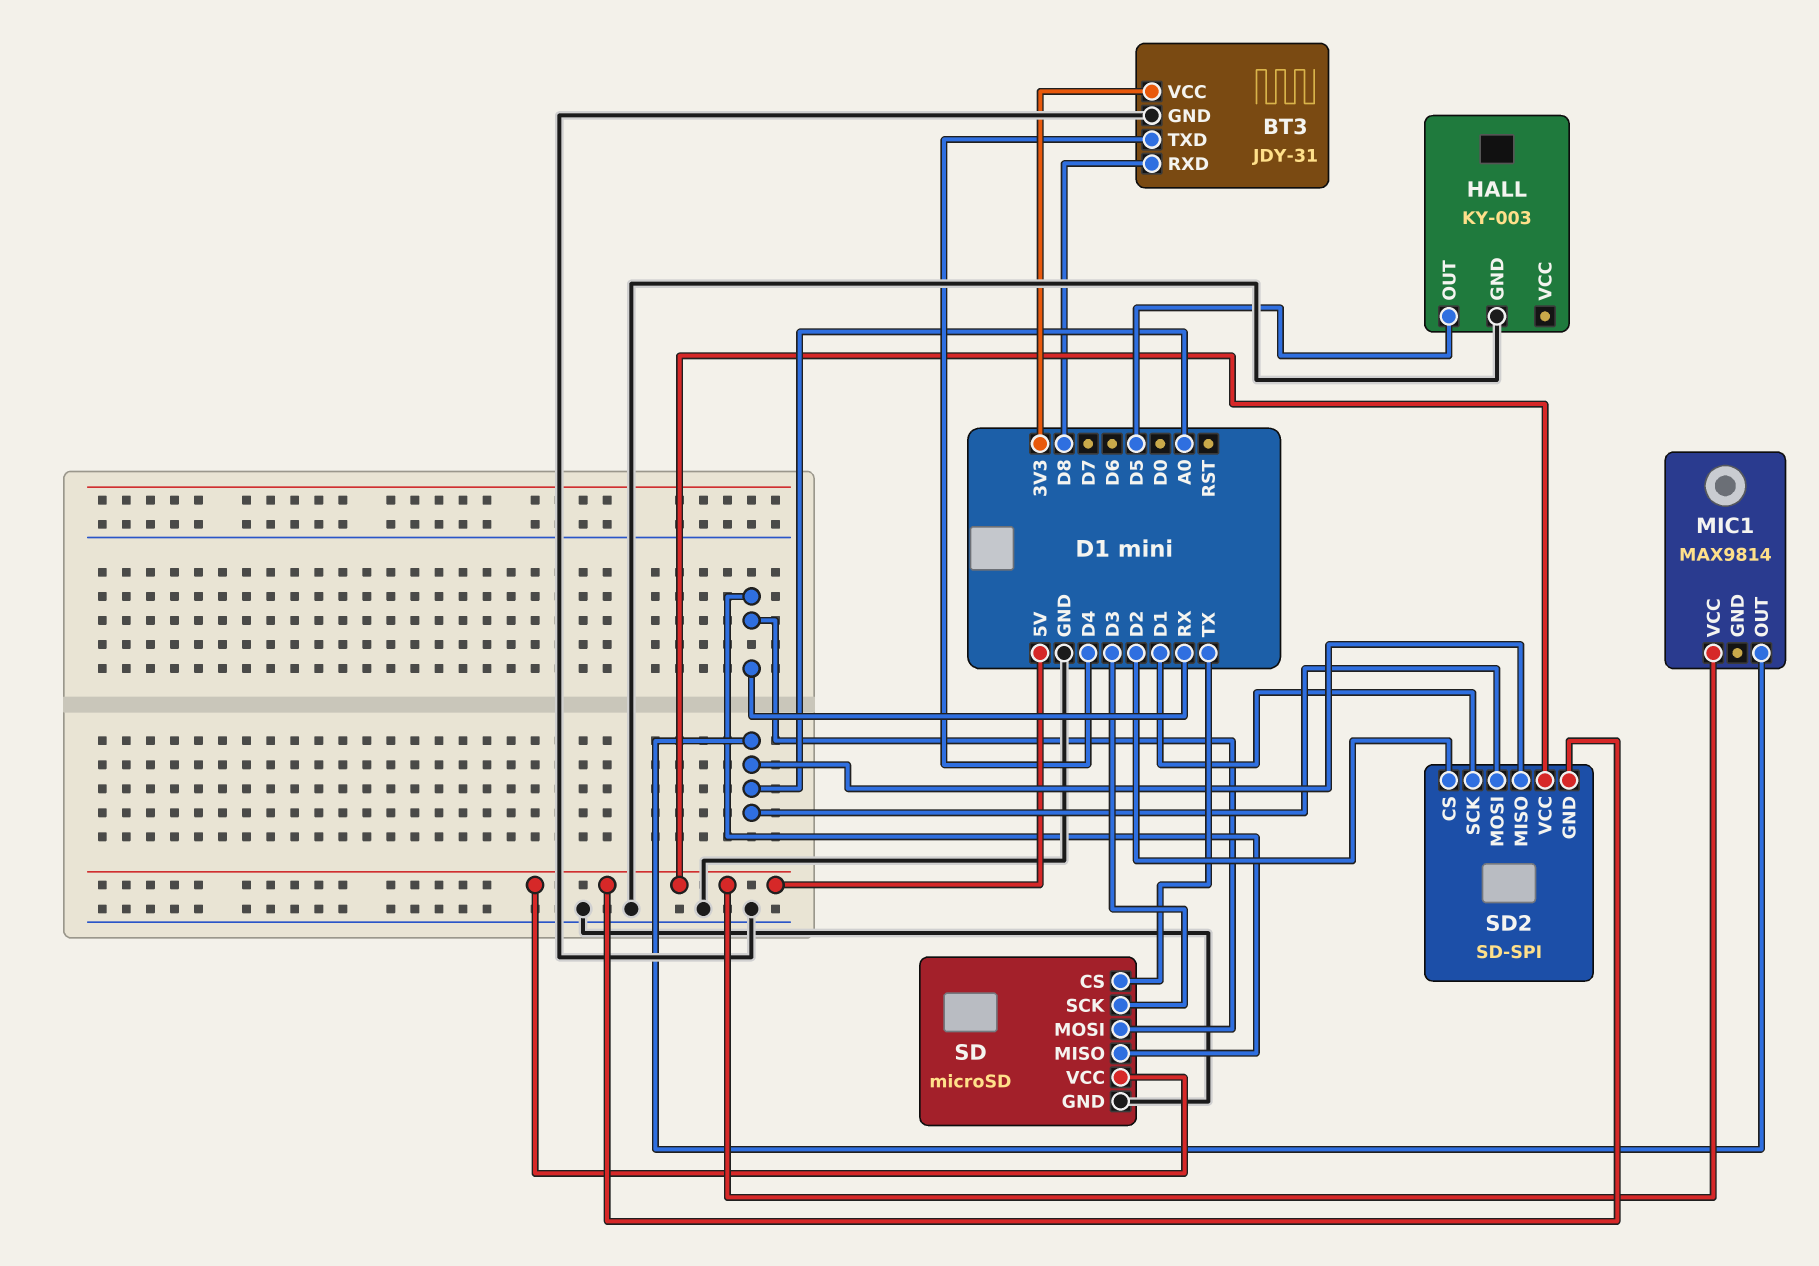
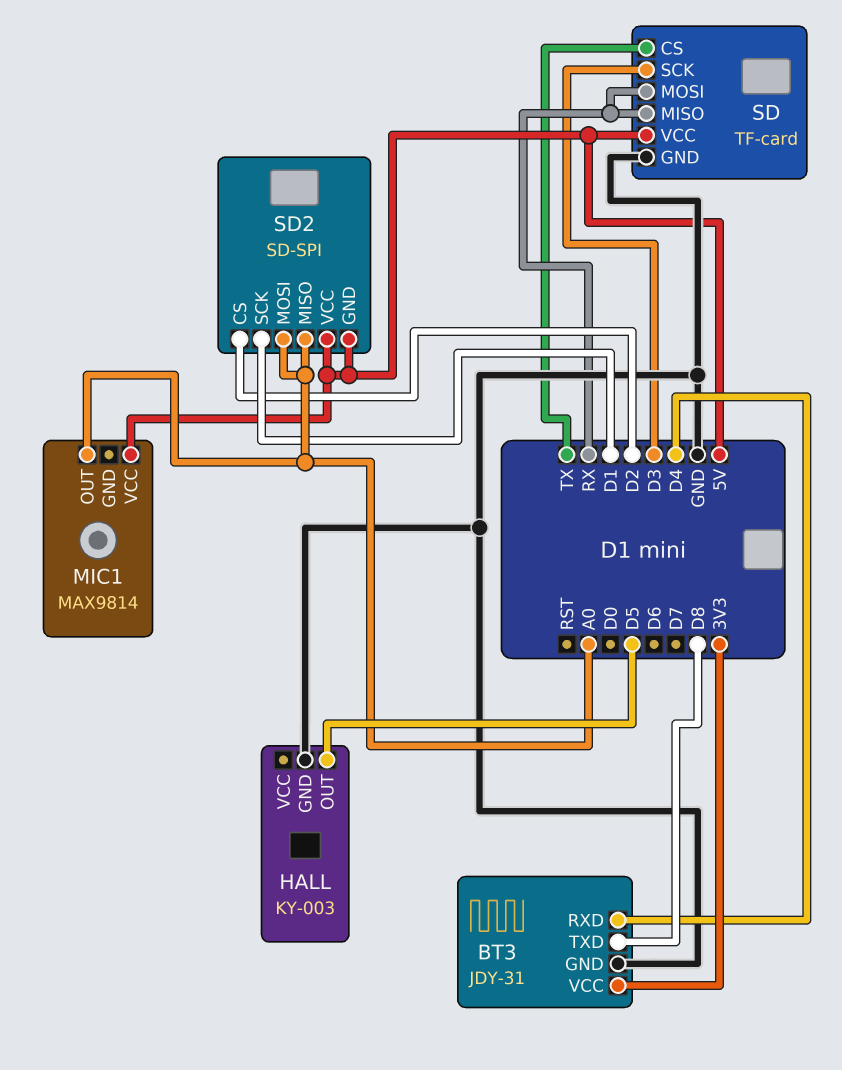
BT3 pin RXD: D8 -> D4
BT3 pin TXD: D4 -> D8
SD: microSD -> TF-card

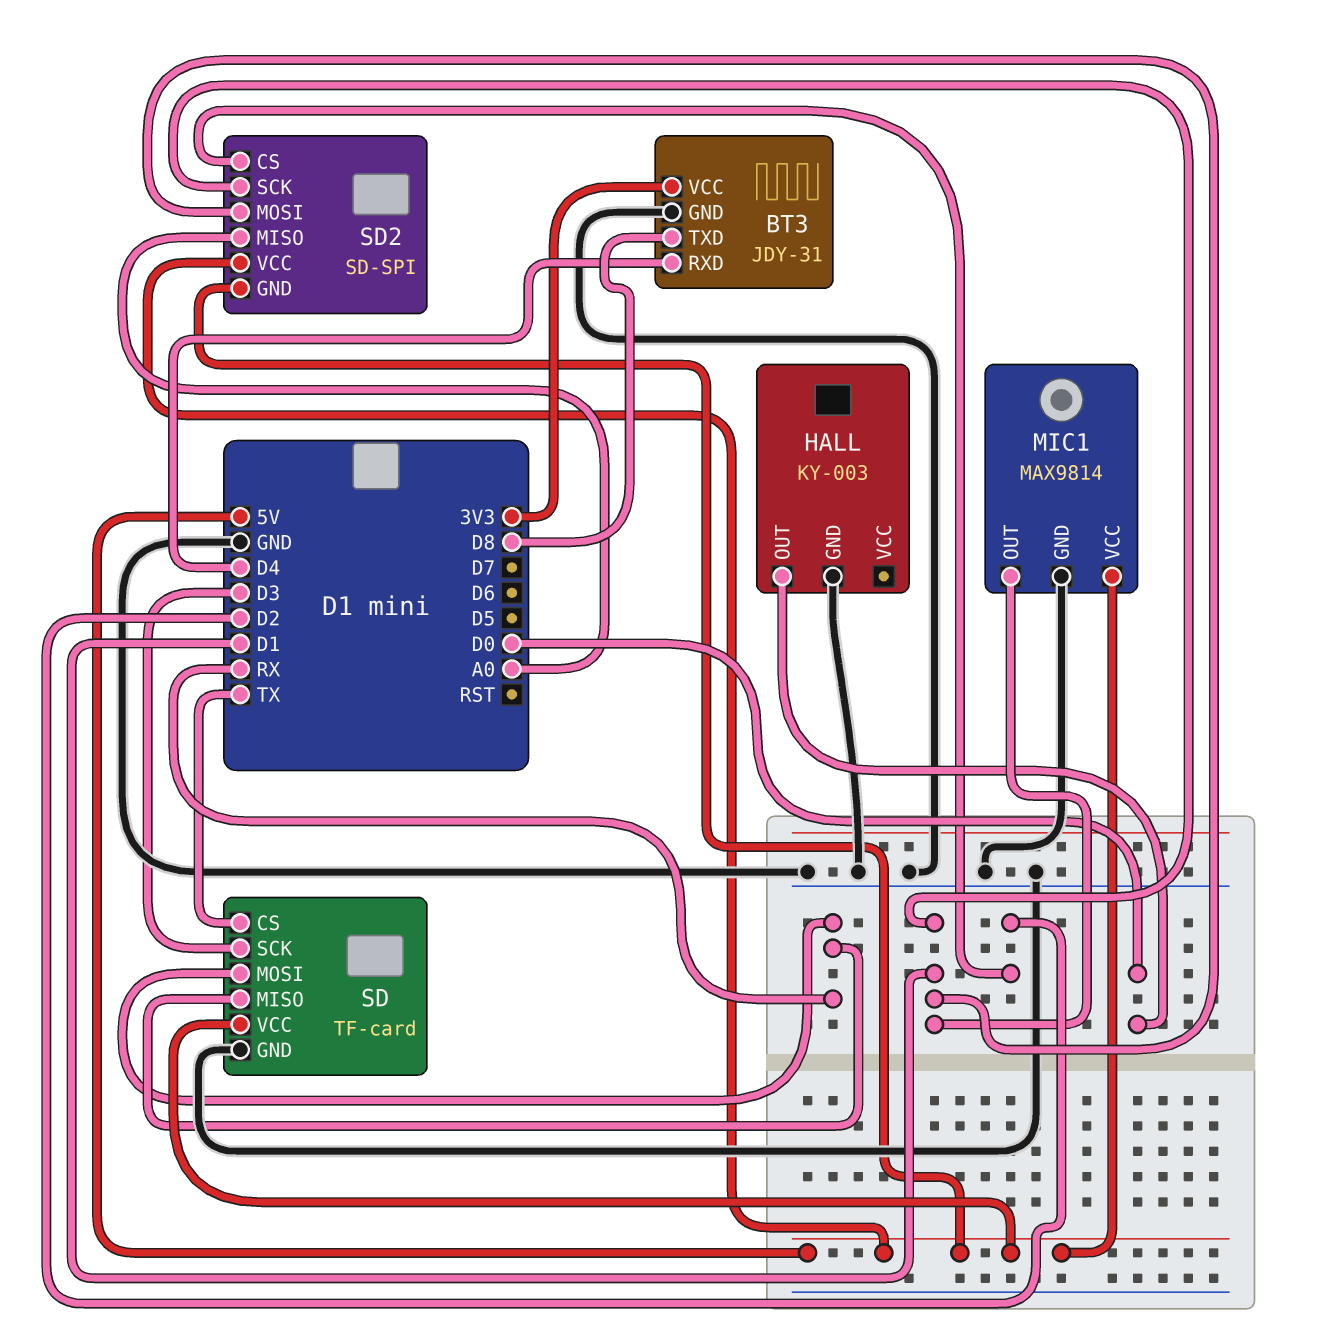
HALL pin OUT: D5 -> D0
MIC1 pin GND: none -> GND
MIC1 pin OUT: A0 -> D1
SD2 pin MOSI: A0 -> D1

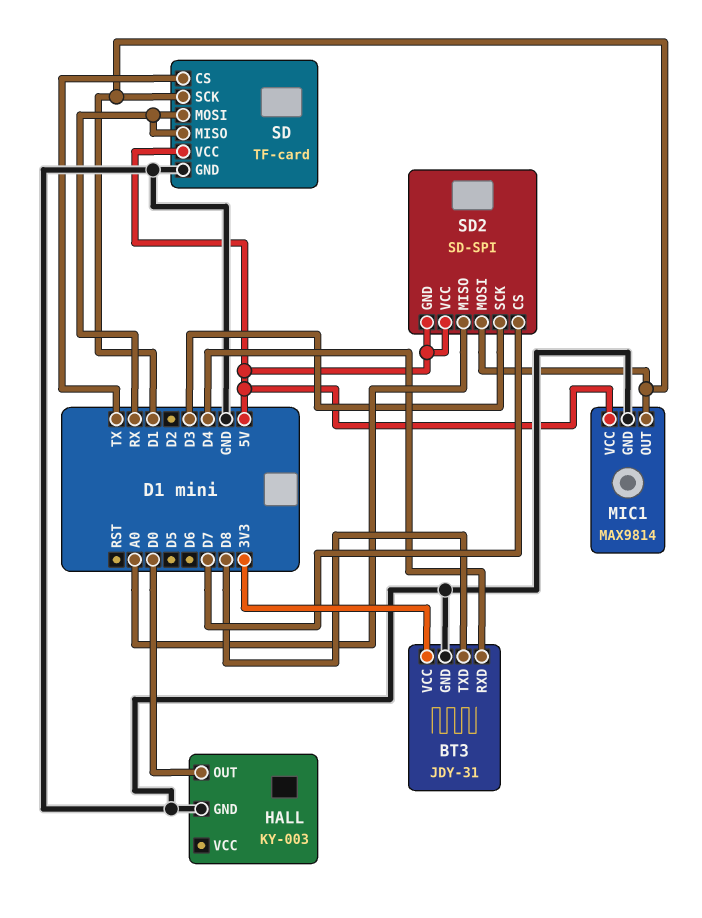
SD pin SCK: D3 -> D1
SD2 pin CS: D2 -> D7
SD2 pin SCK: D1 -> D3

